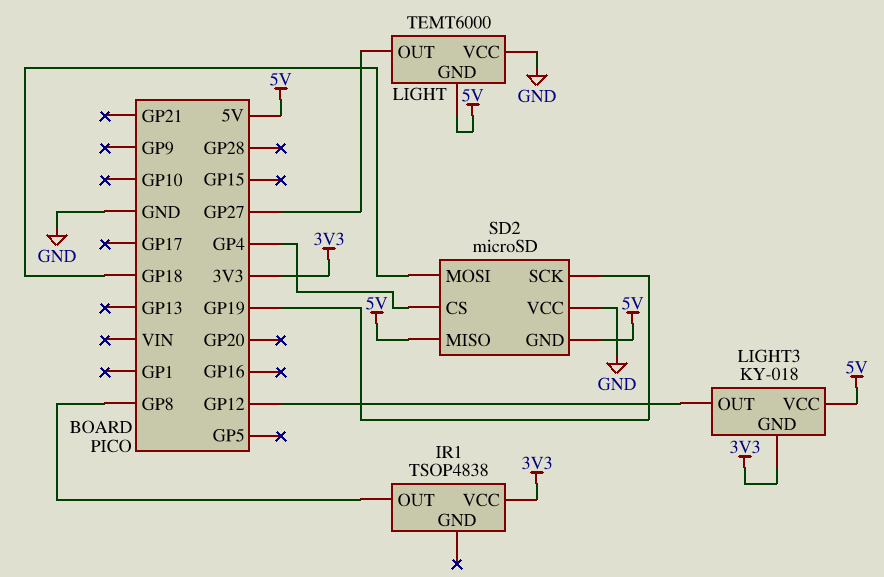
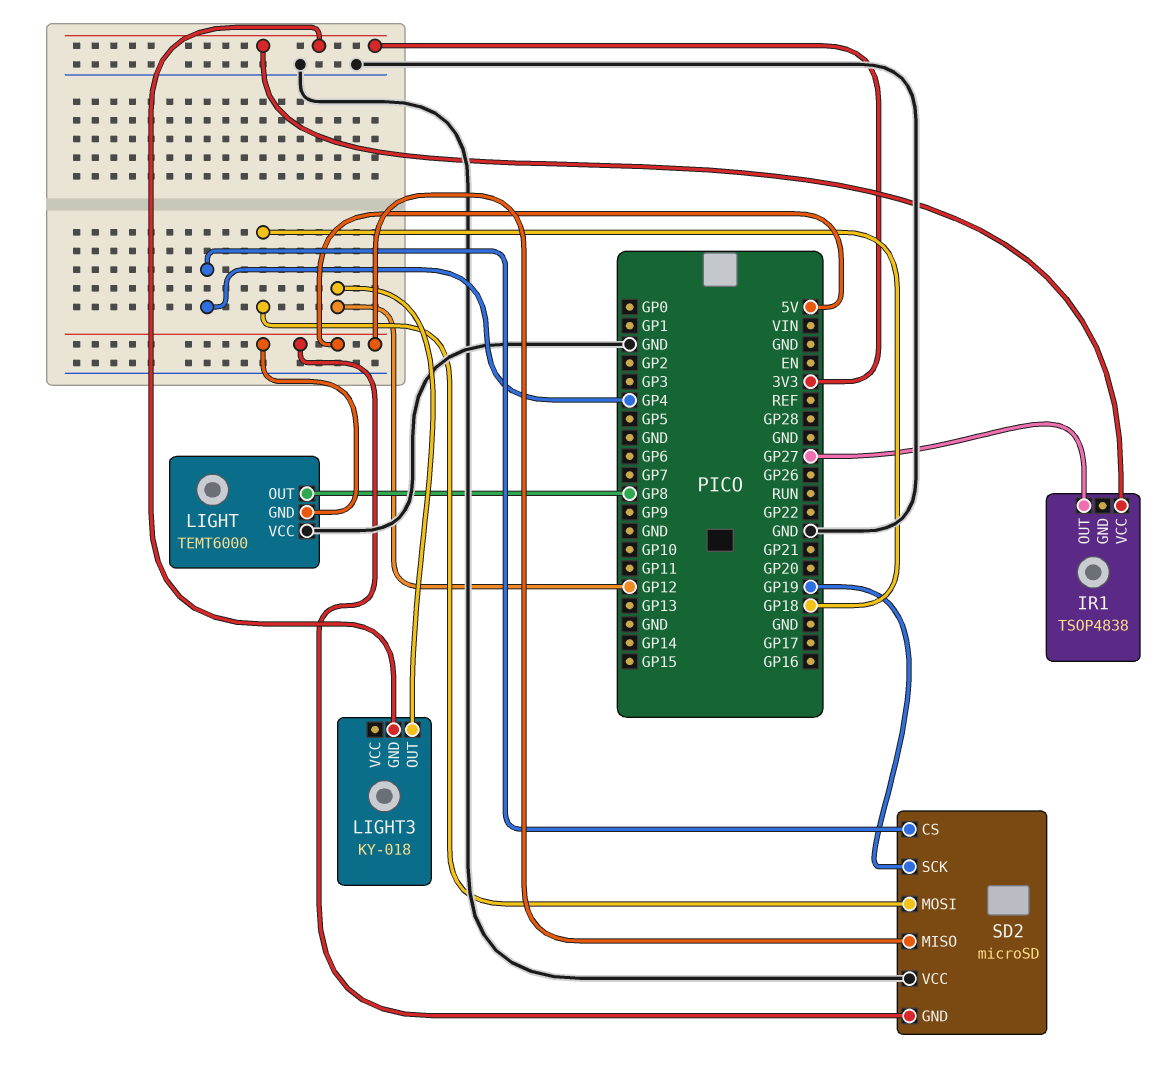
IR1 pin OUT: GP8 -> GP27
LIGHT pin OUT: GP27 -> GP8
LIGHT3 pin VCC: 5V -> none

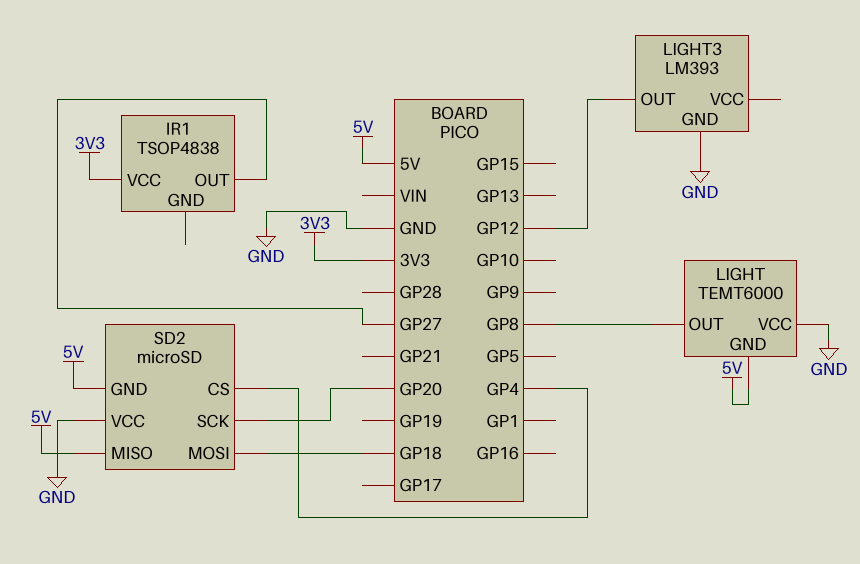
LIGHT3: KY-018 -> LM393
LIGHT3 pin GND: 3V3 -> GND
SD2 pin SCK: GP19 -> GP20

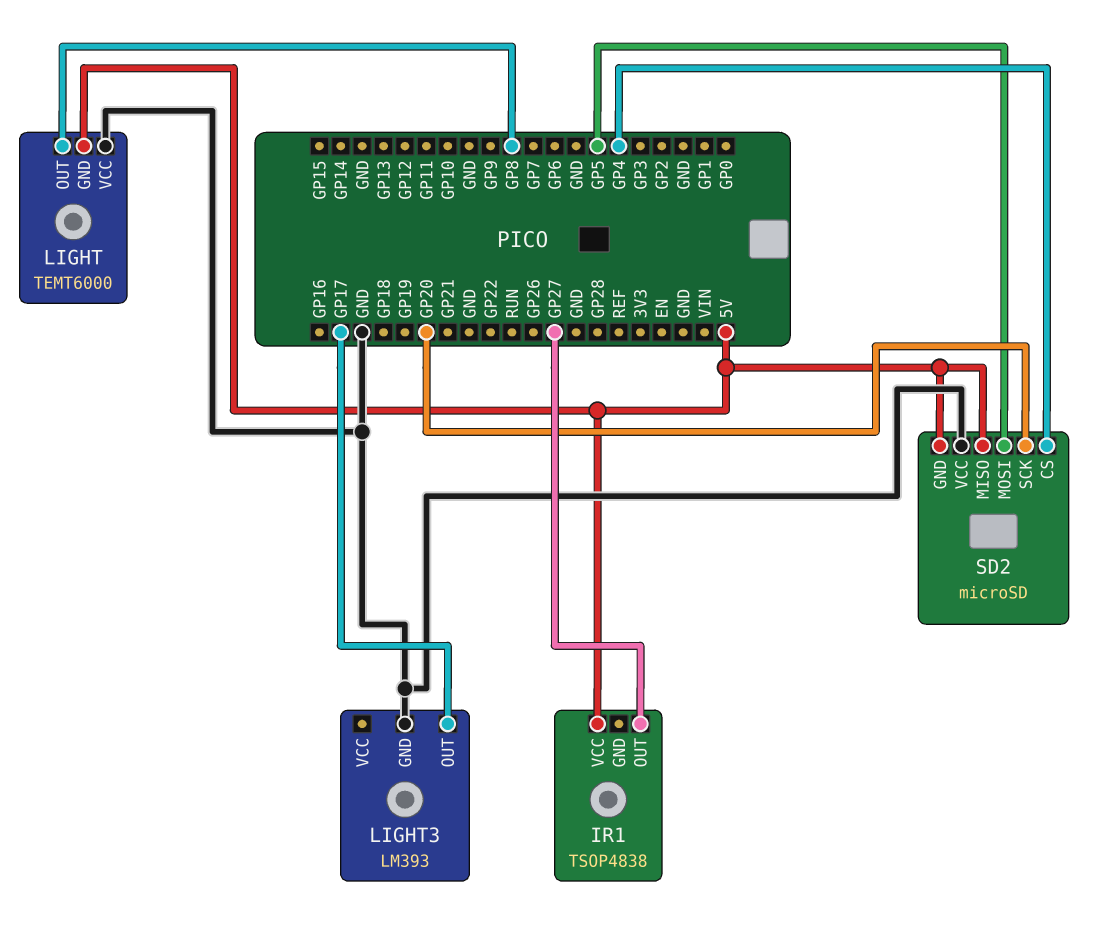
IR1 pin VCC: 3V3 -> 5V
LIGHT3 pin OUT: GP12 -> GP17
SD2 pin MOSI: GP18 -> GP5

